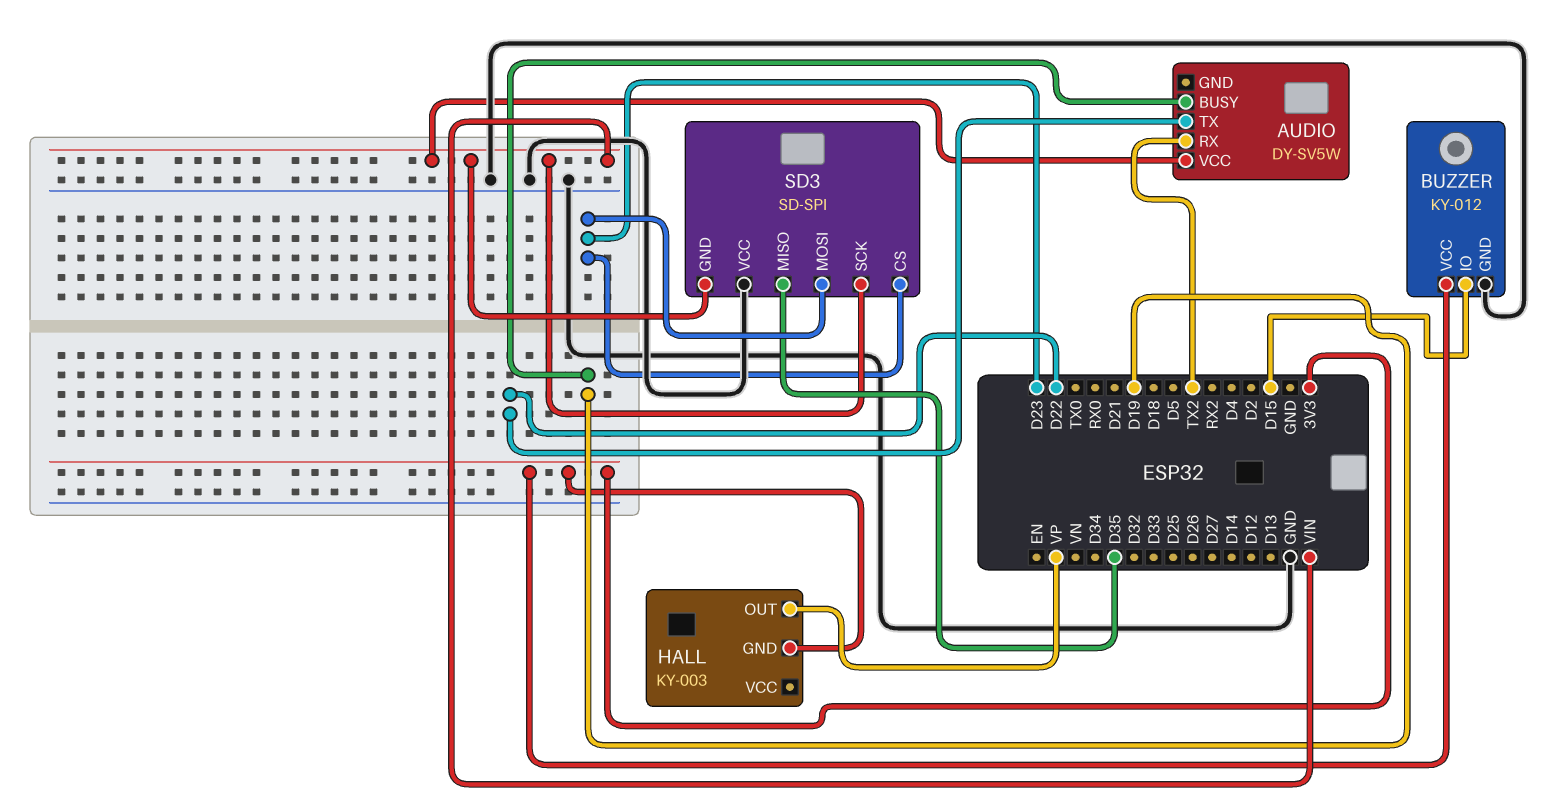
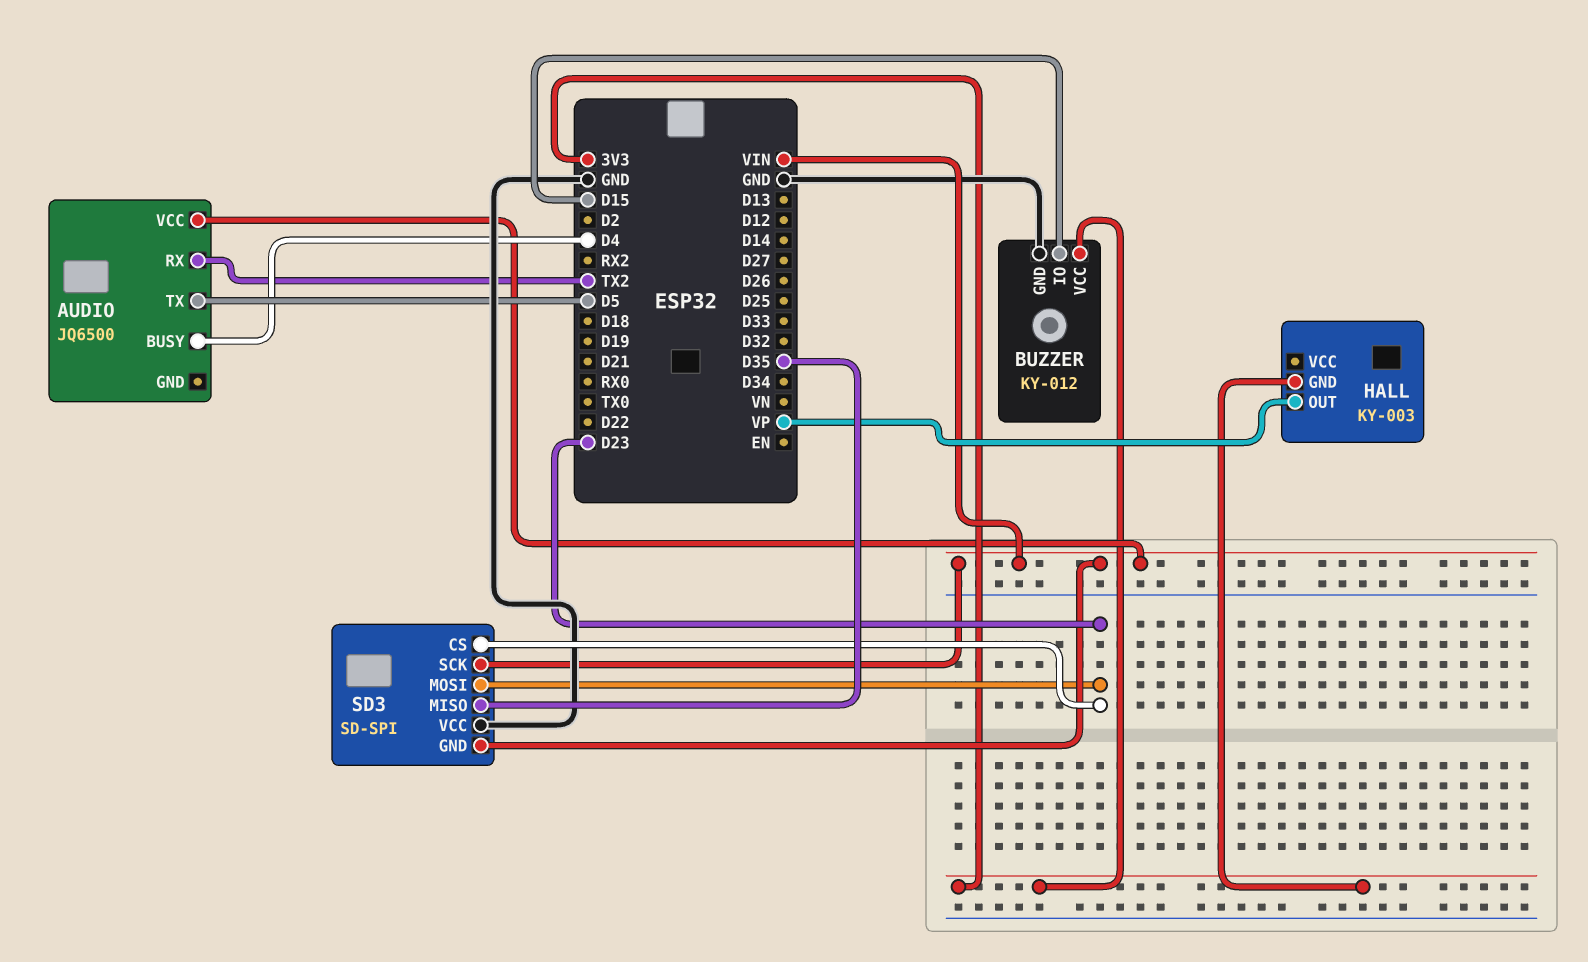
AUDIO: DY-SV5W -> JQ6500
AUDIO pin BUSY: D19 -> D4
AUDIO pin TX: D22 -> D5

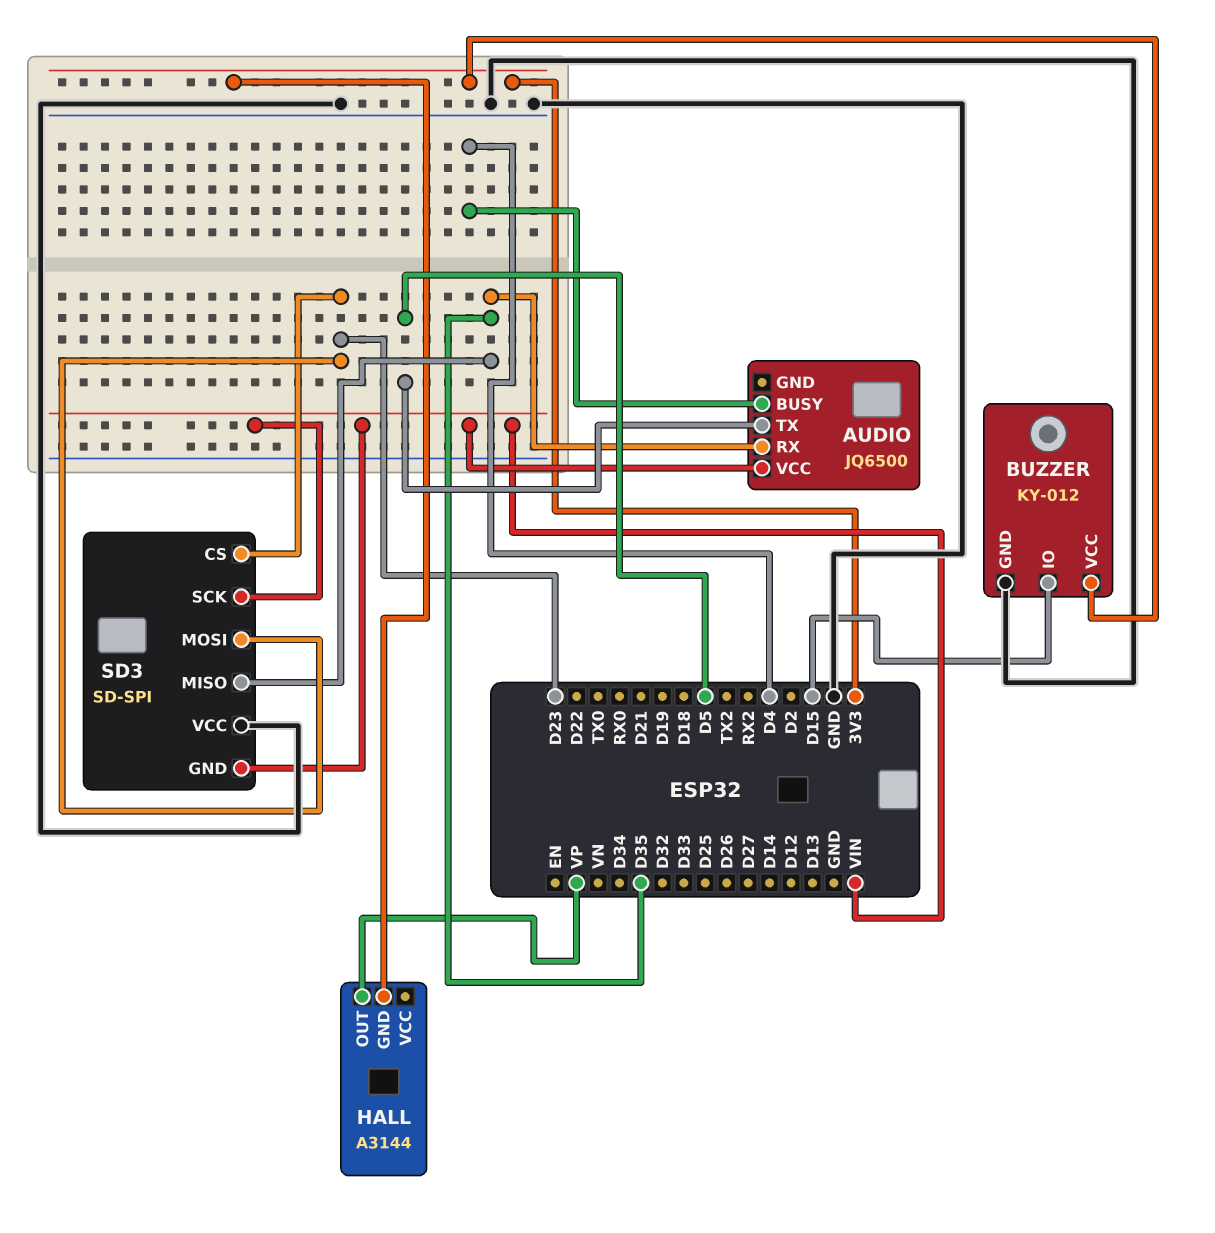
AUDIO pin RX: TX2 -> D35
HALL: KY-003 -> A3144

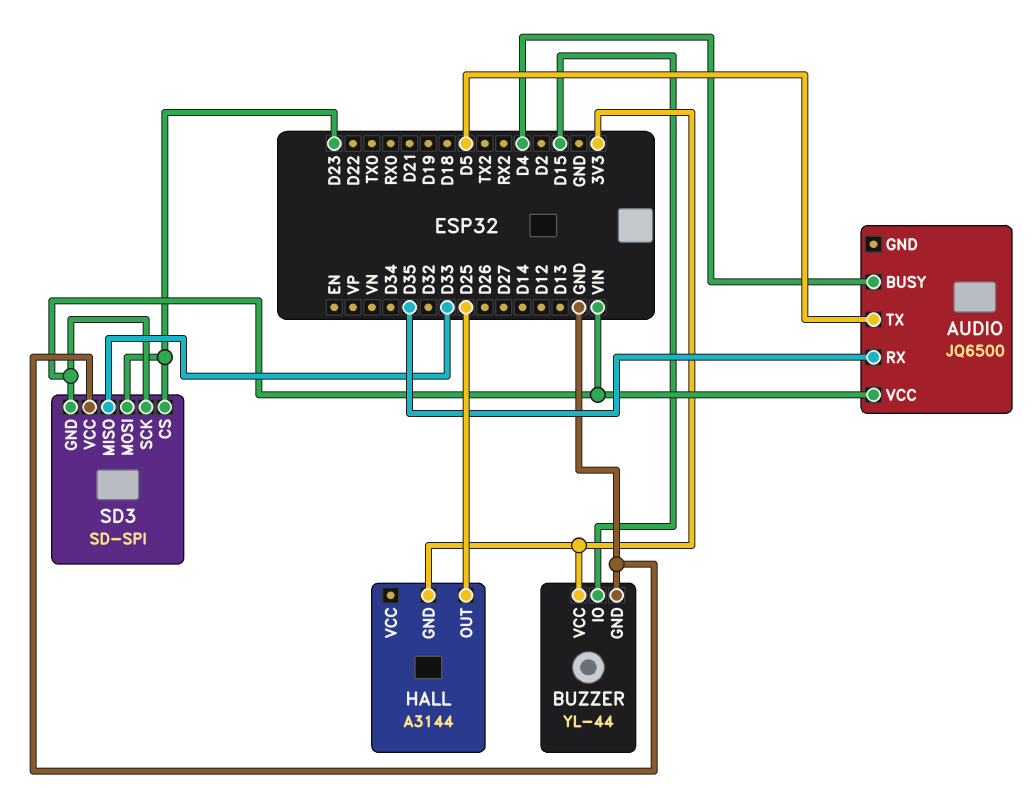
BUZZER: KY-012 -> YL-44
HALL pin OUT: VP -> D25
SD3 pin MISO: D35 -> D33

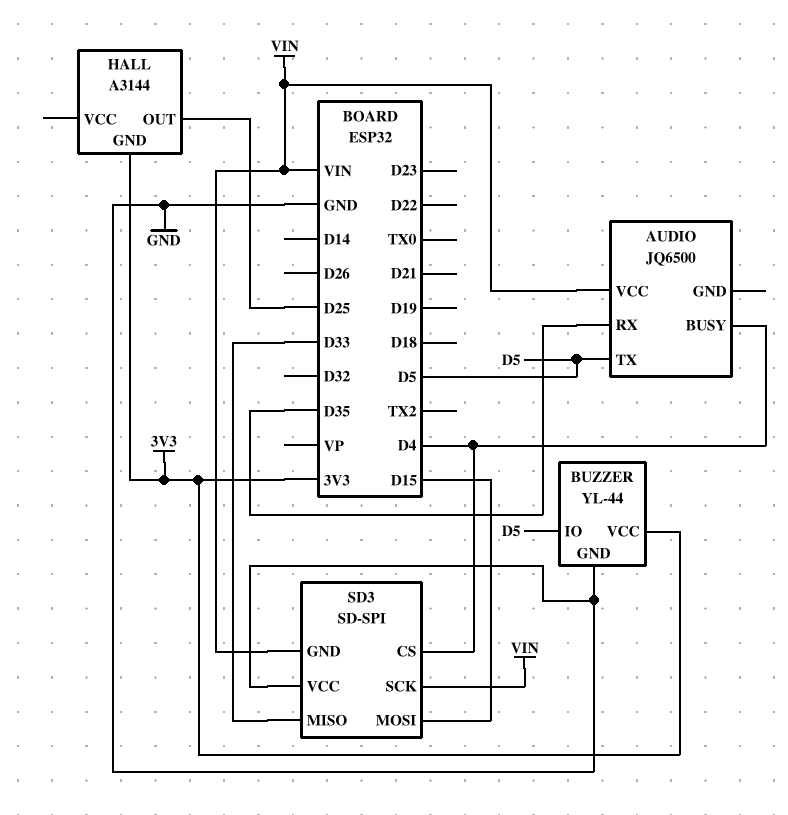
BUZZER pin IO: D15 -> D5
SD3 pin CS: D23 -> D4
SD3 pin MOSI: D23 -> D15

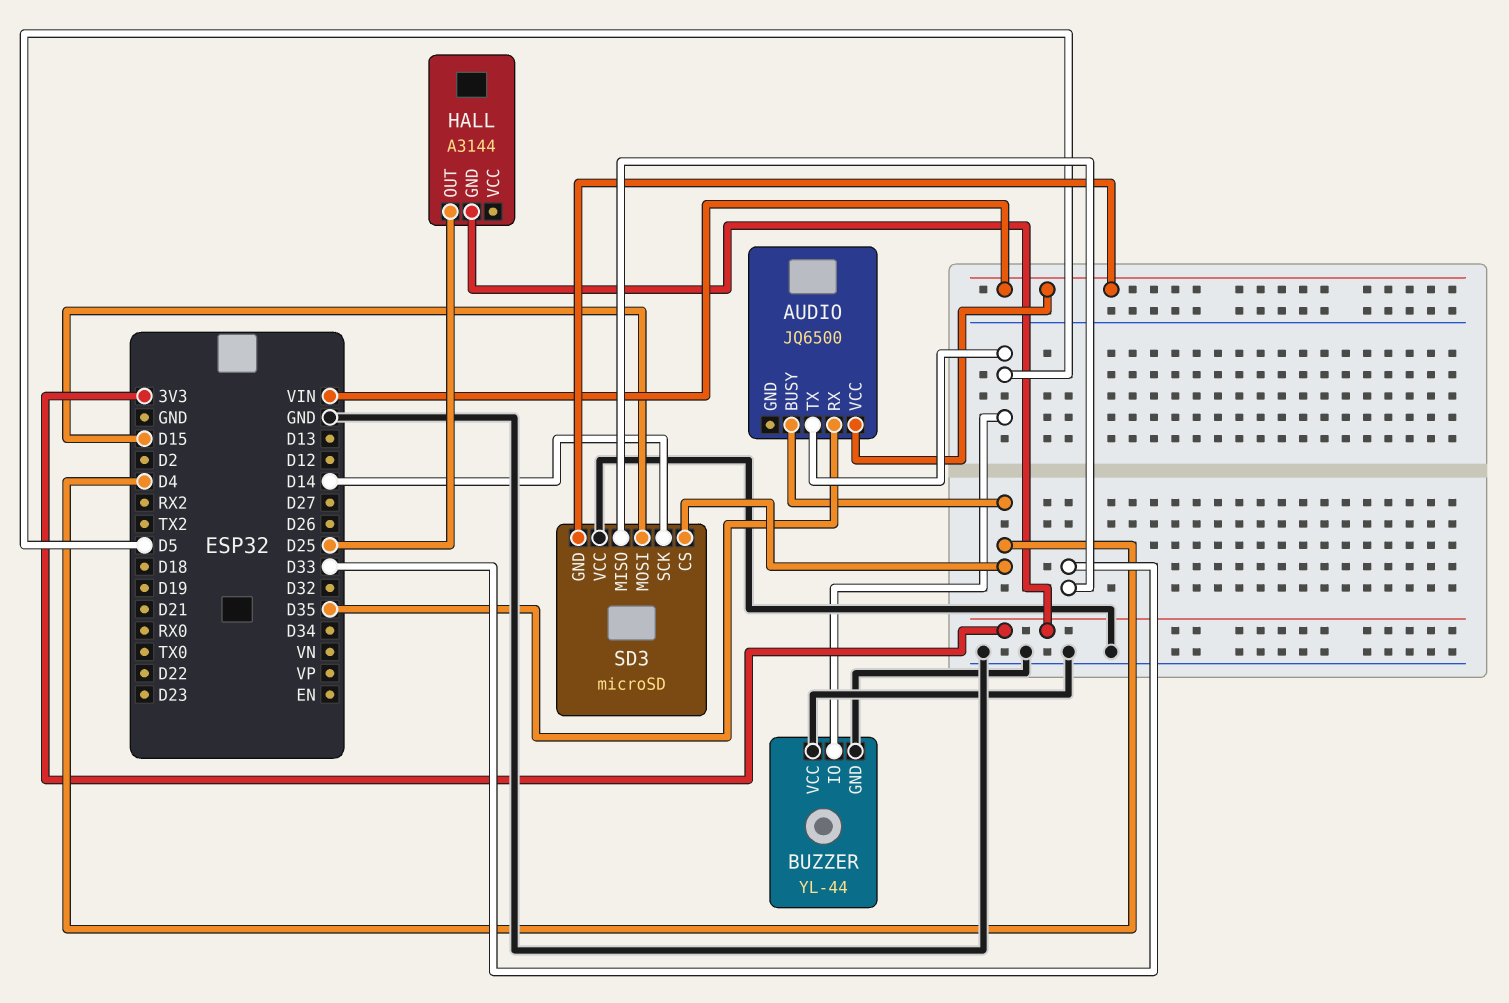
BUZZER pin VCC: 3V3 -> GND
SD3: SD-SPI -> microSD
SD3 pin SCK: VIN -> D14

